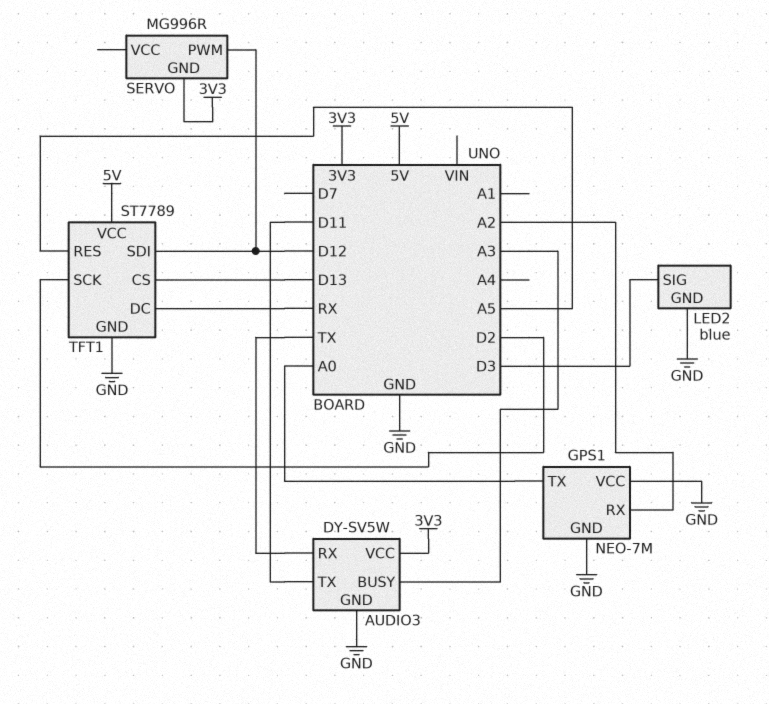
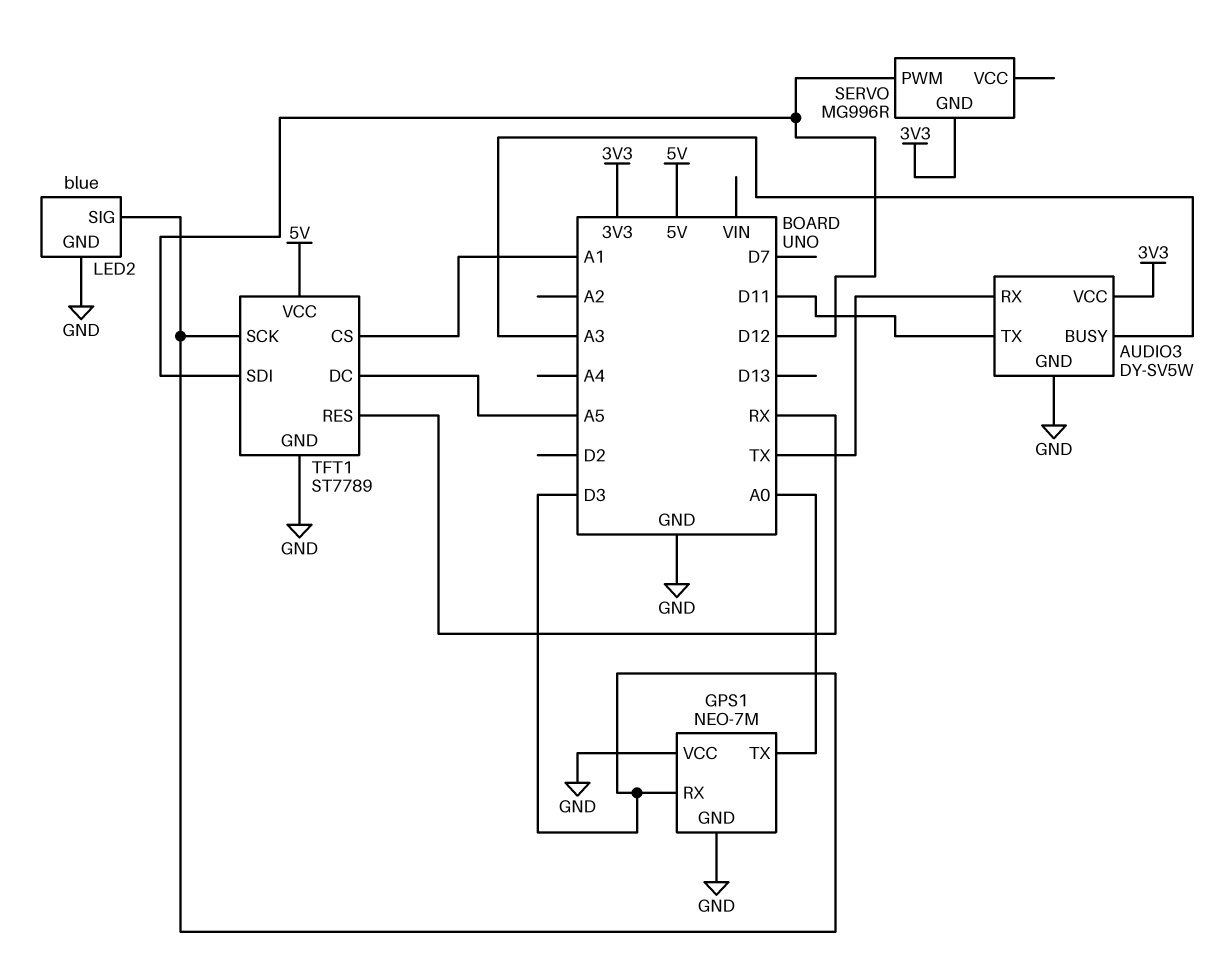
GPS1 pin RX: A2 -> D3
TFT1 pin CS: D13 -> A1
TFT1 pin DC: RX -> A5
TFT1 pin RES: A5 -> RX
TFT1 pin SCK: D2 -> D3

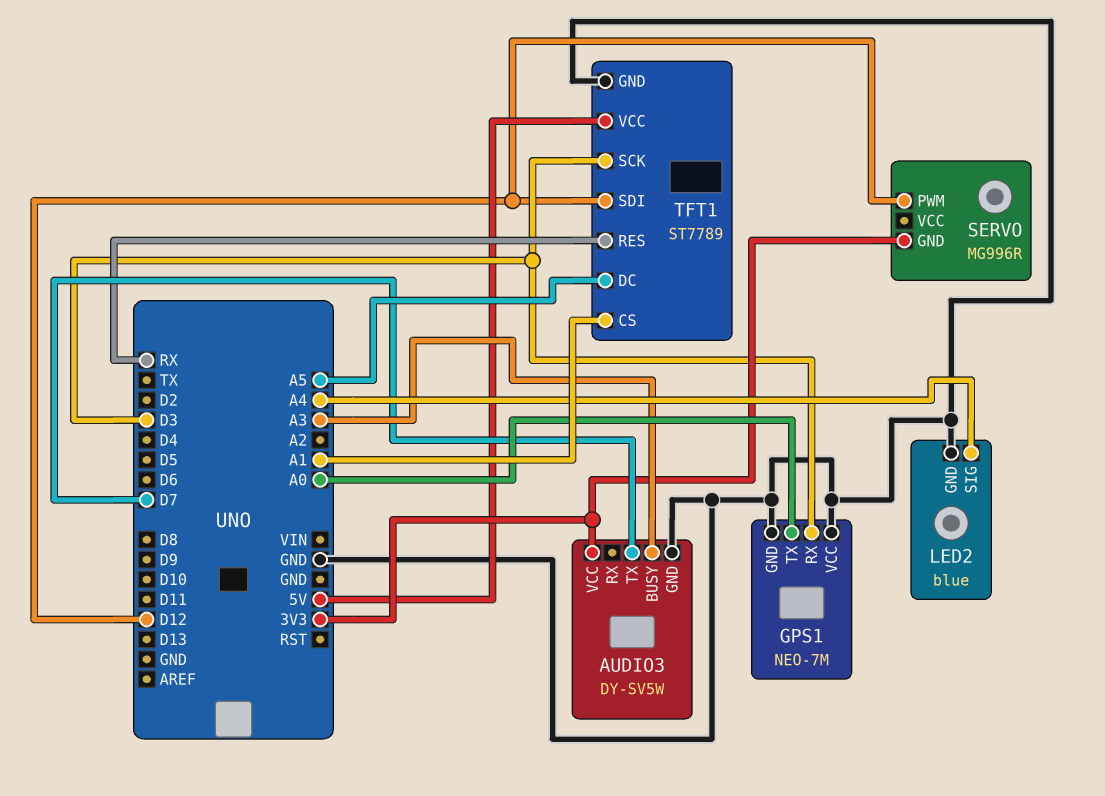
AUDIO3 pin RX: TX -> none
AUDIO3 pin TX: D11 -> D7
LED2 pin SIG: D3 -> A4

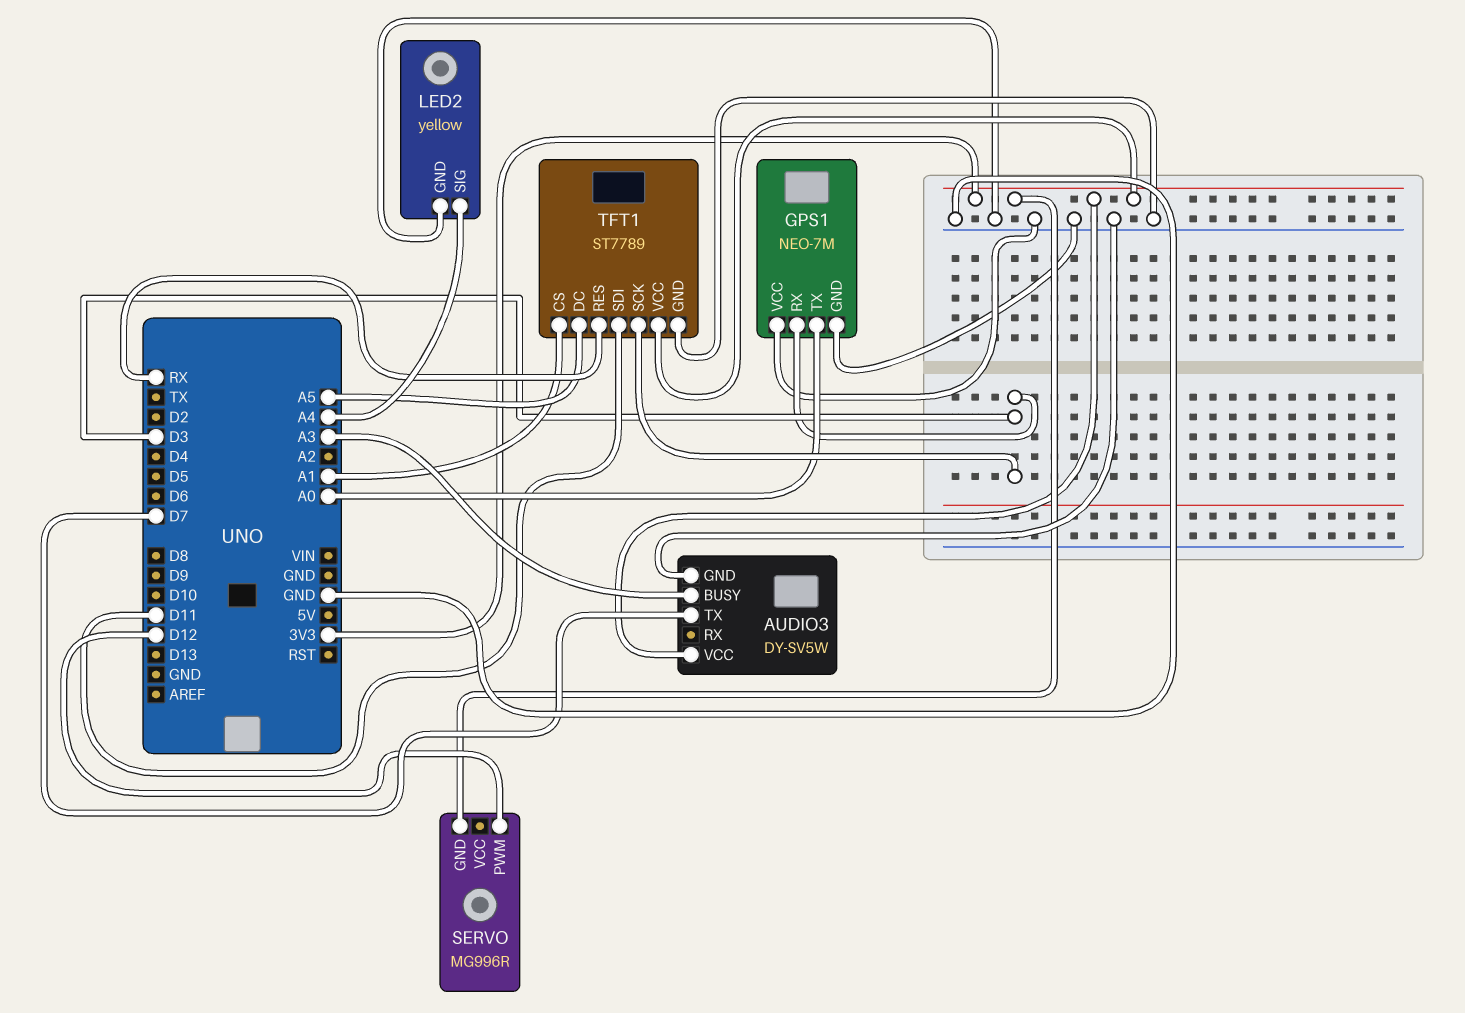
LED2: blue -> yellow
TFT1 pin SDI: D12 -> D11
TFT1 pin VCC: 5V -> 3V3

